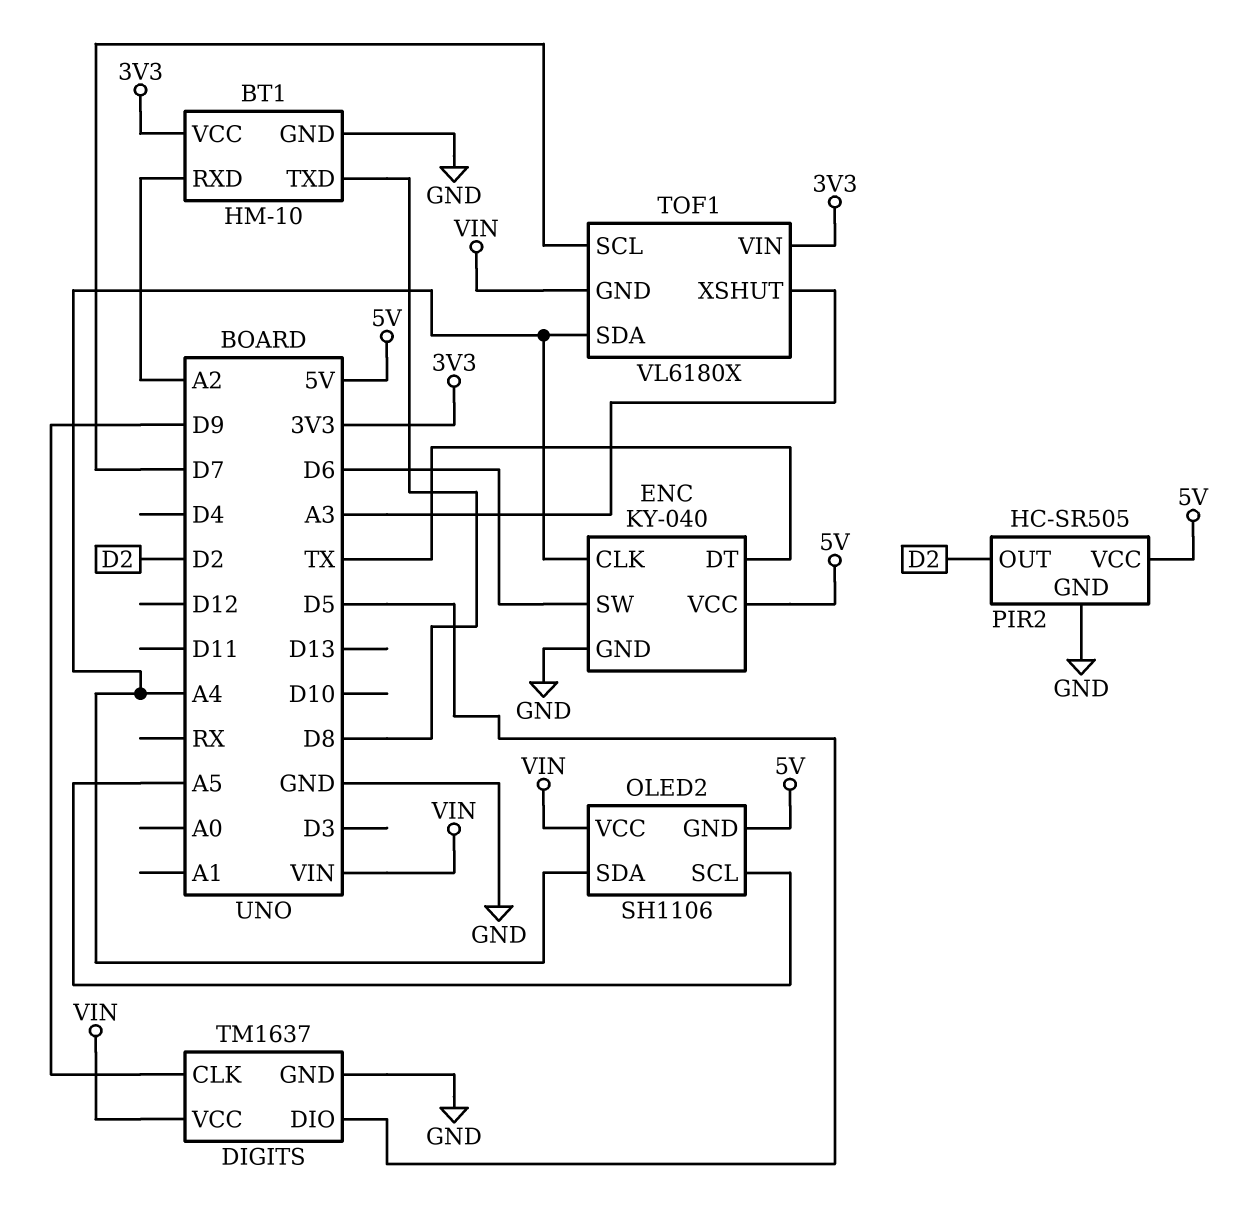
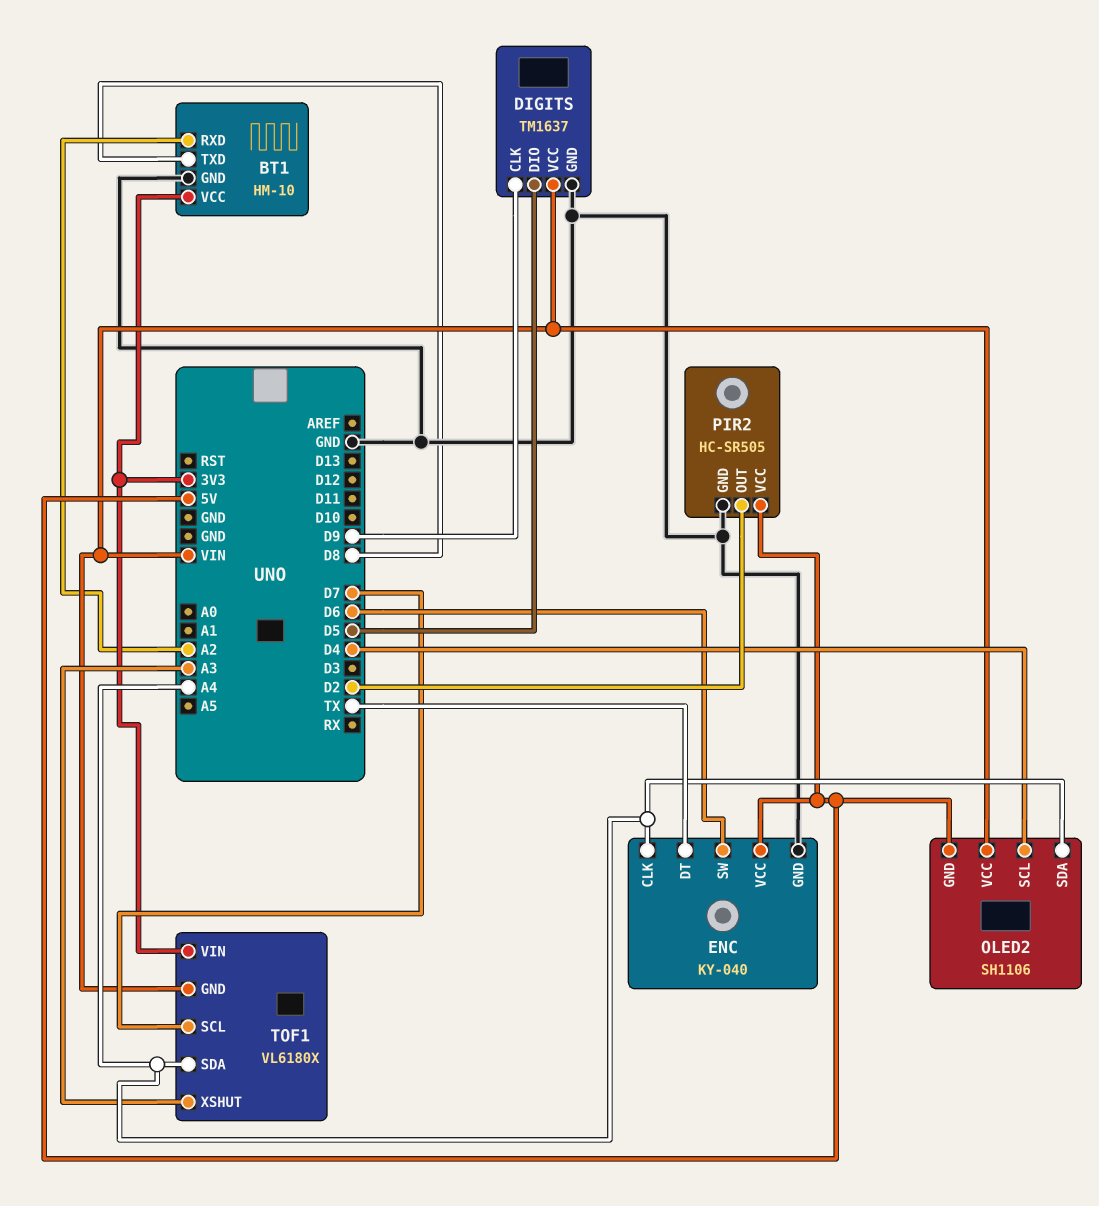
OLED2 pin SCL: A5 -> D4

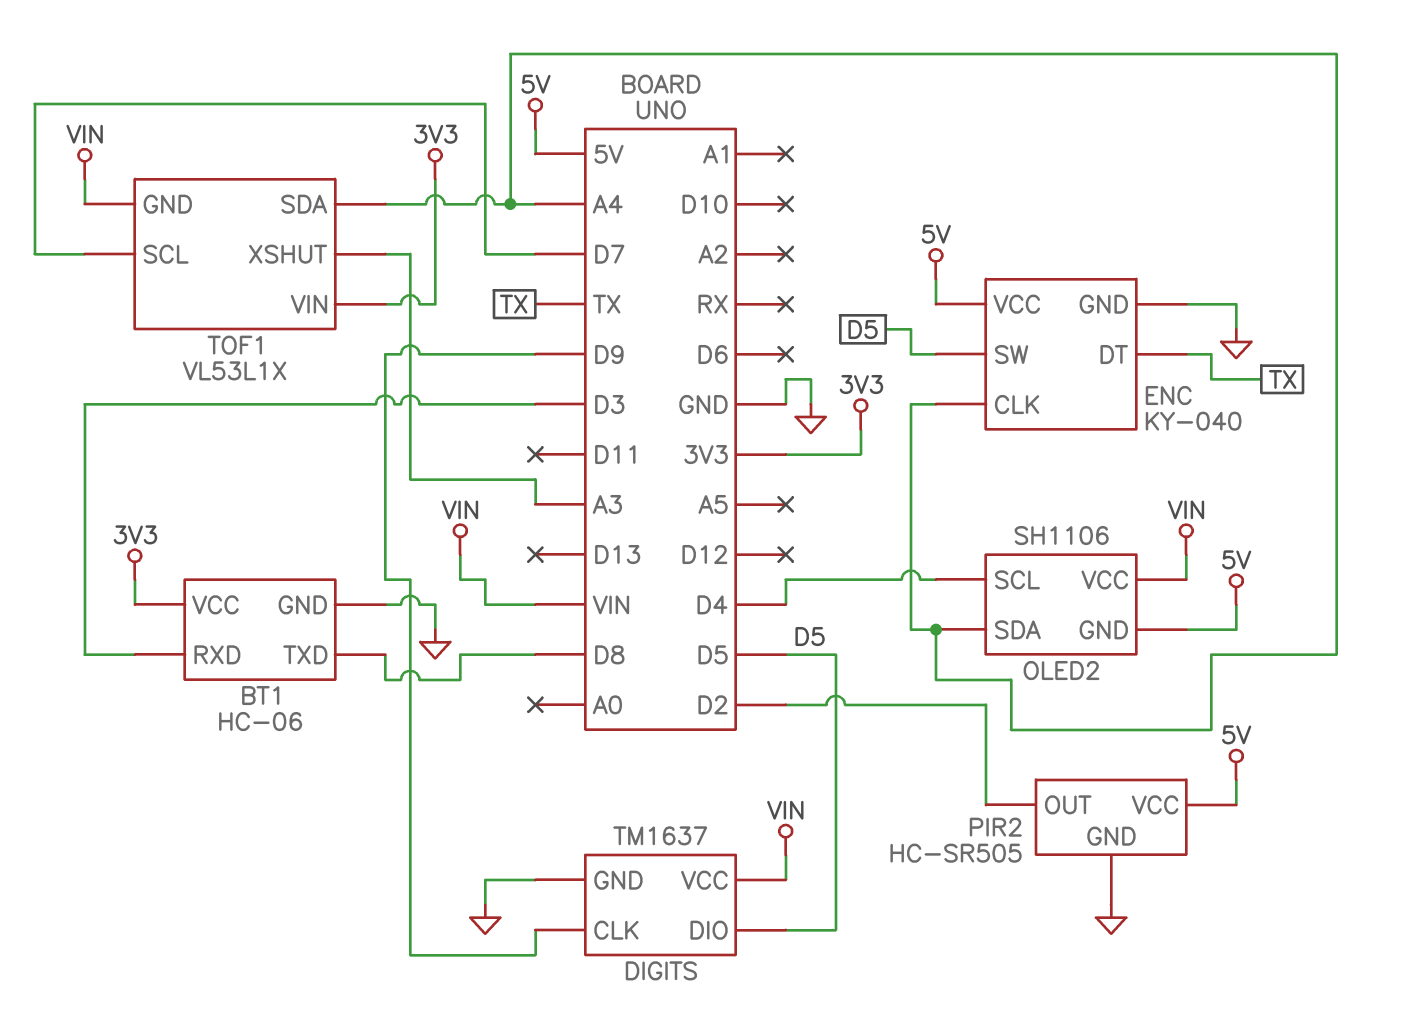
BT1: HM-10 -> HC-06
BT1 pin RXD: A2 -> D3
ENC pin SW: D6 -> D5
TOF1: VL6180X -> VL53L1X

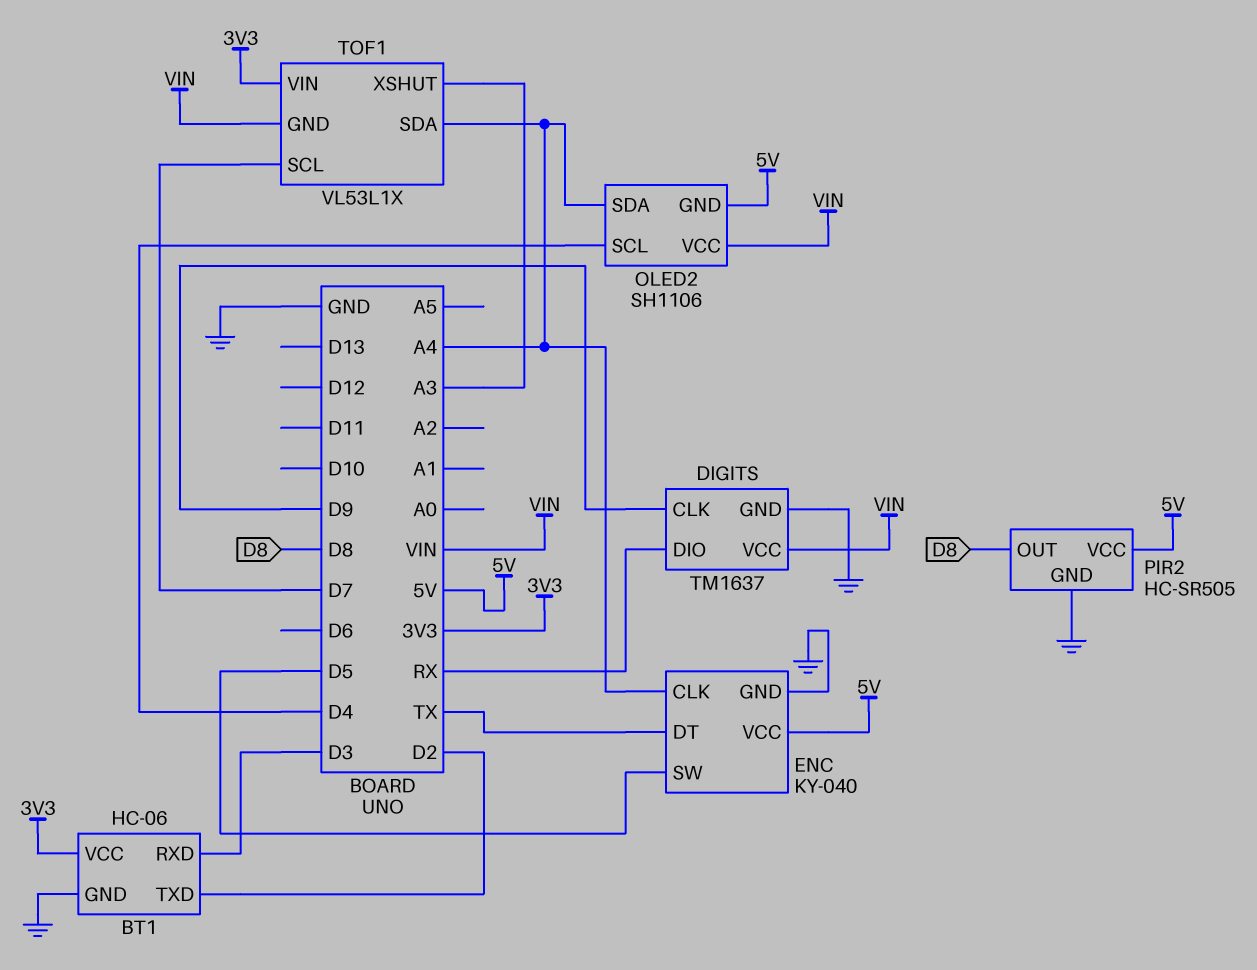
BT1 pin TXD: D8 -> D2
DIGITS pin DIO: D5 -> RX
PIR2 pin OUT: D2 -> D8

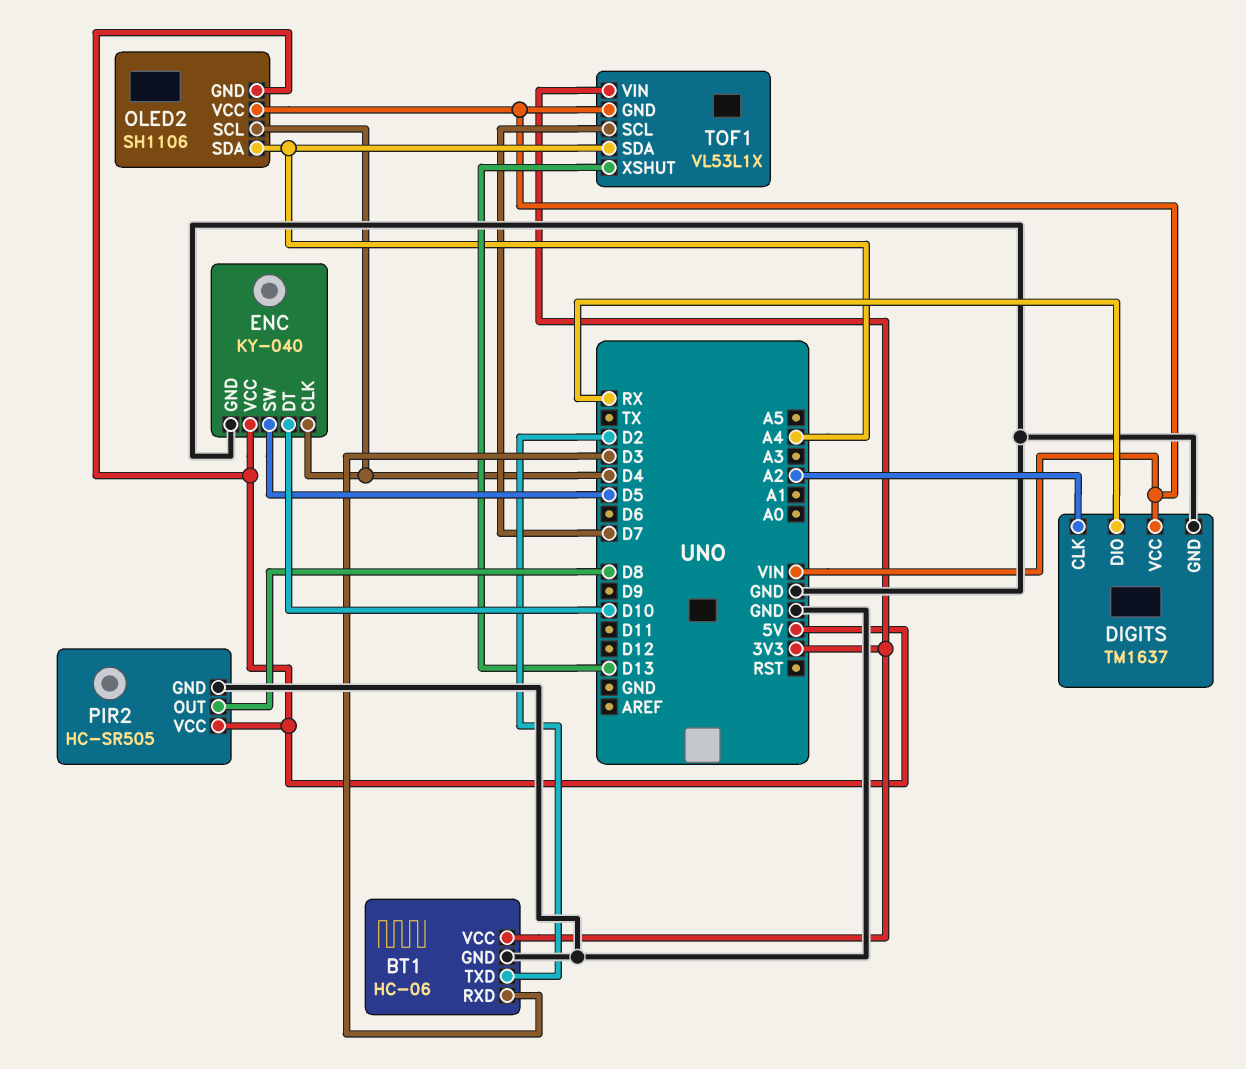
DIGITS pin CLK: D9 -> A2
ENC pin CLK: A4 -> D4
ENC pin DT: TX -> D10
TOF1 pin XSHUT: A3 -> D13

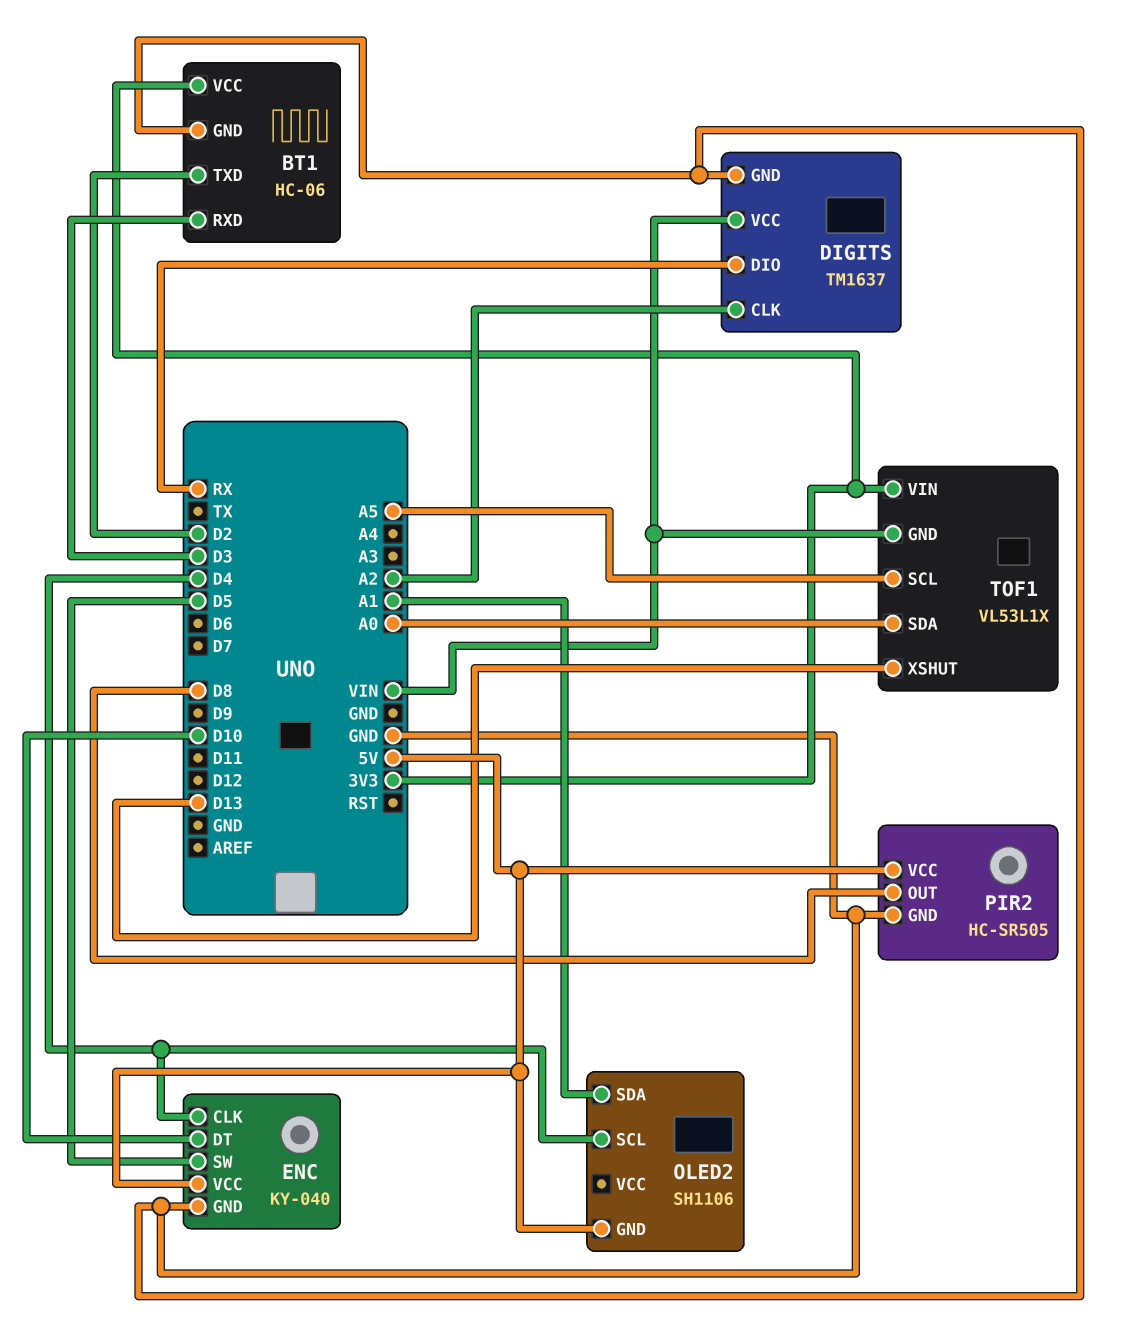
OLED2 pin SDA: A4 -> A1
OLED2 pin VCC: VIN -> none
TOF1 pin SCL: D7 -> A5
TOF1 pin SDA: A4 -> A0

